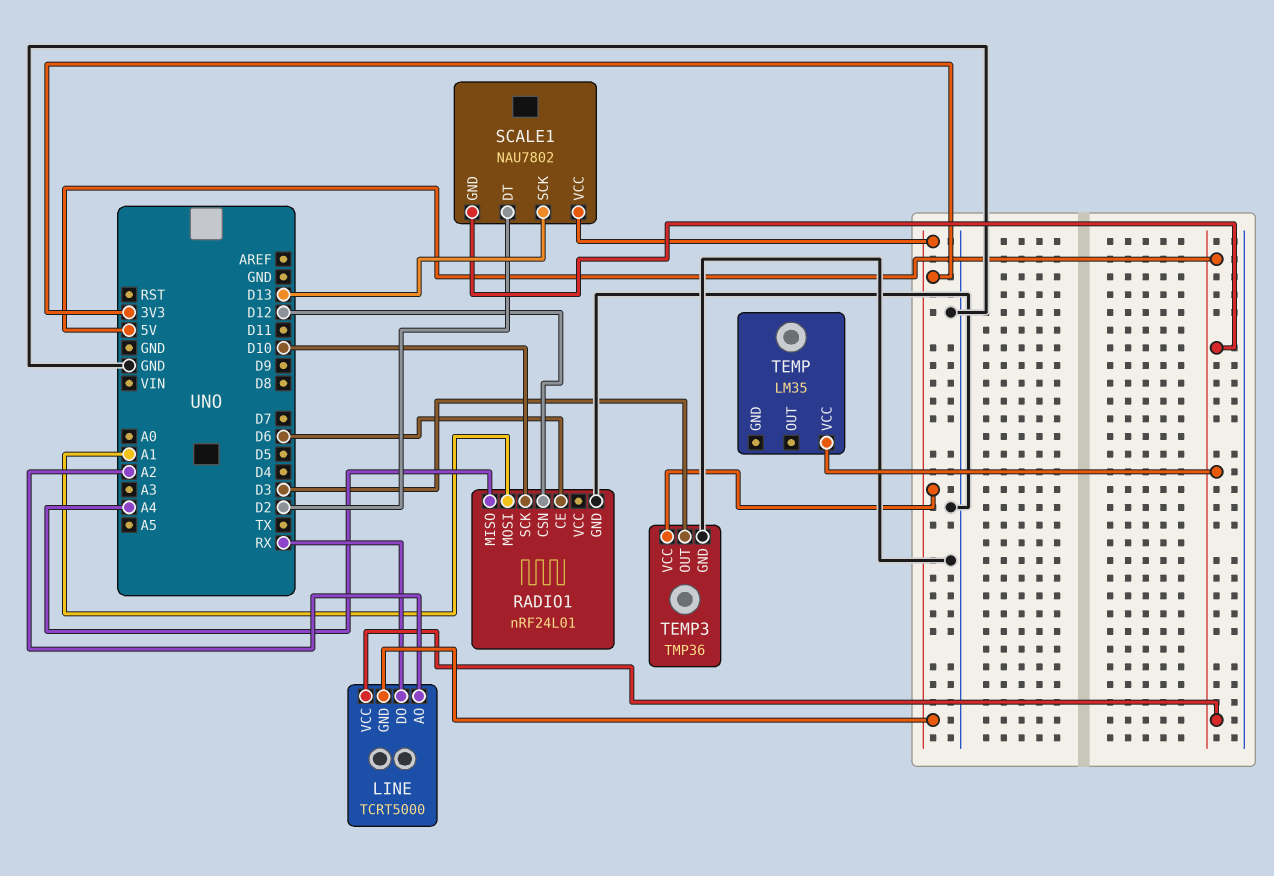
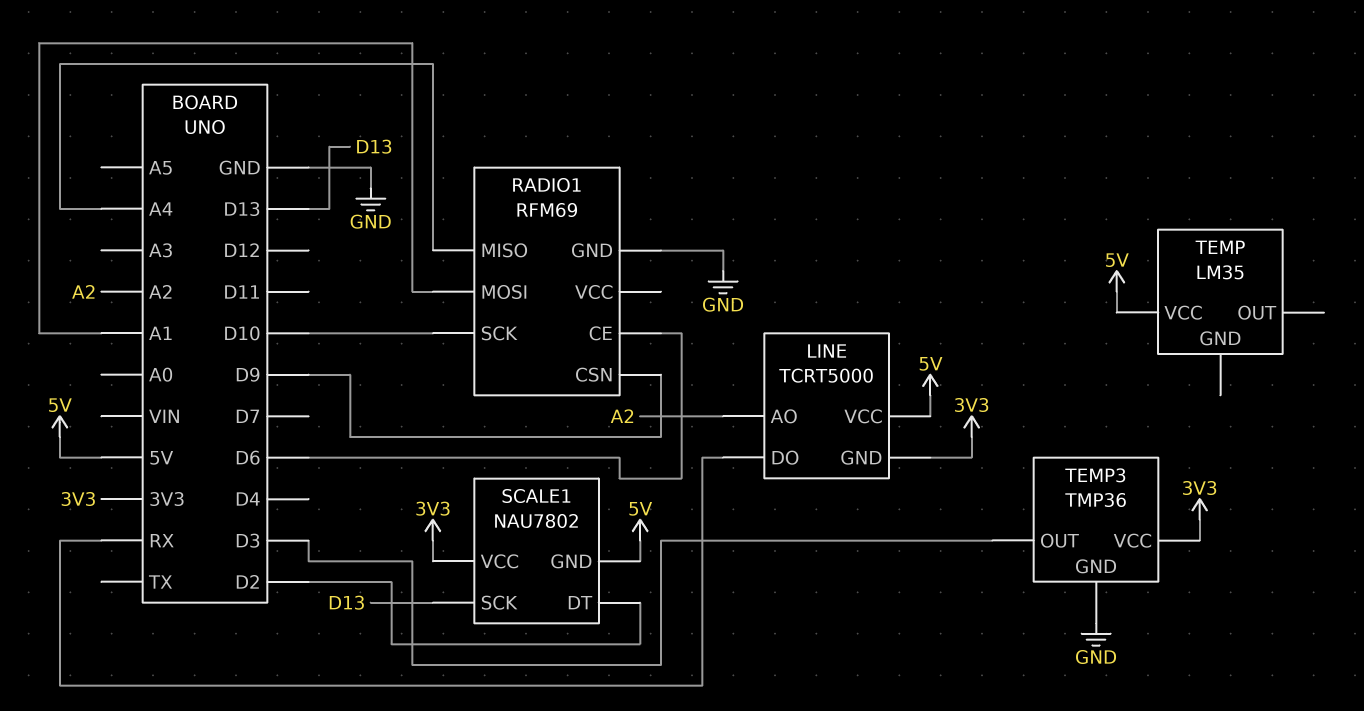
RADIO1: nRF24L01 -> RFM69
RADIO1 pin CSN: D12 -> D9

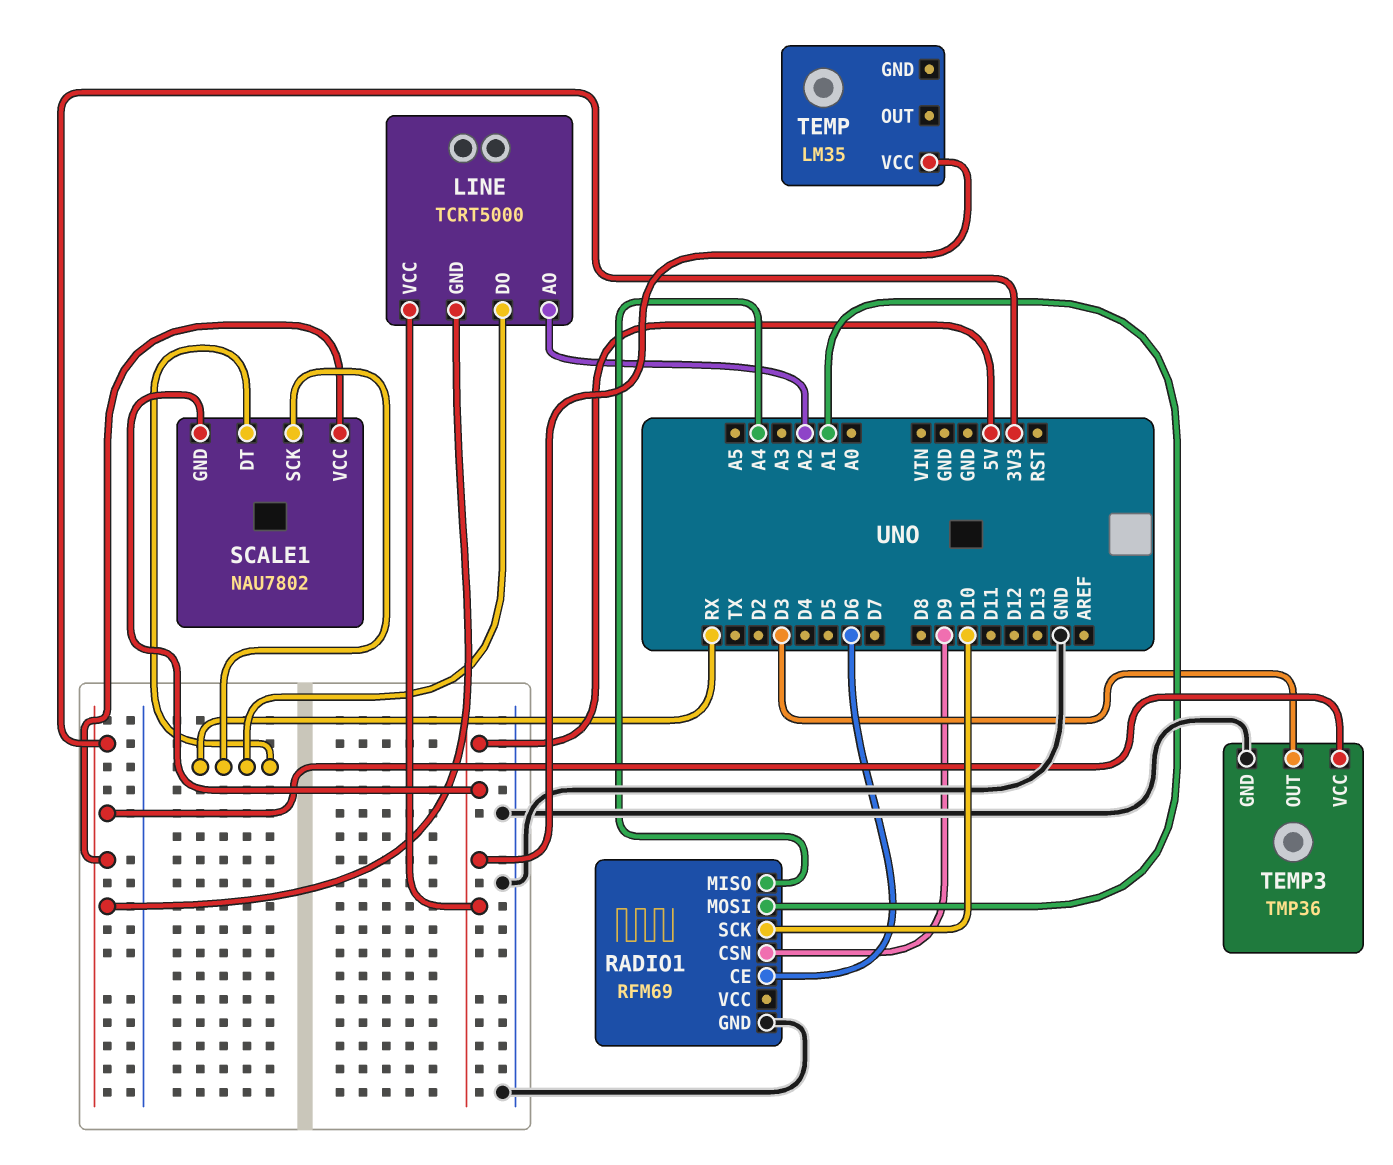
SCALE1 pin DT: D2 -> RX
SCALE1 pin SCK: D13 -> RX

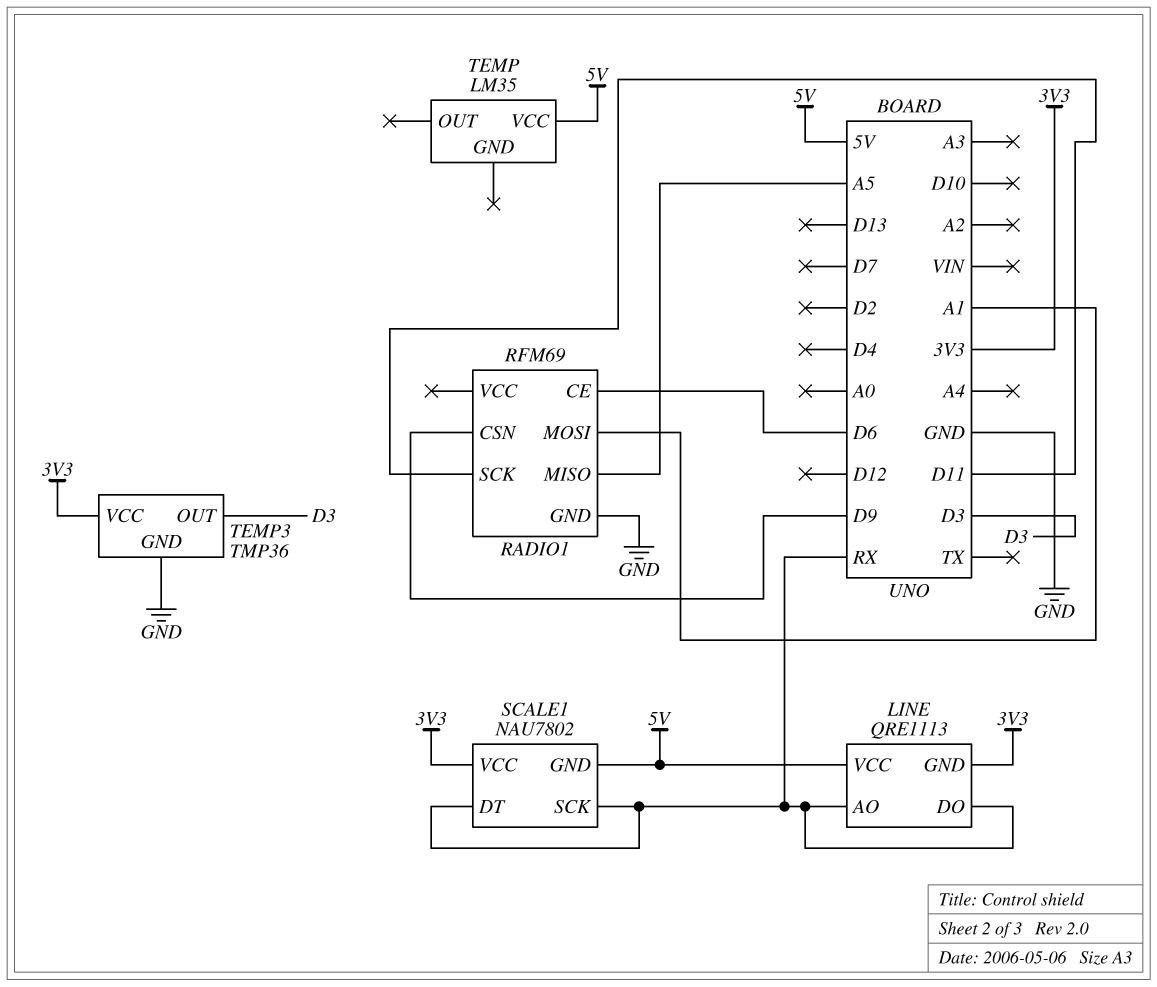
LINE: TCRT5000 -> QRE1113
LINE pin AO: A2 -> RX
RADIO1 pin MISO: A4 -> A5
RADIO1 pin SCK: D10 -> D11

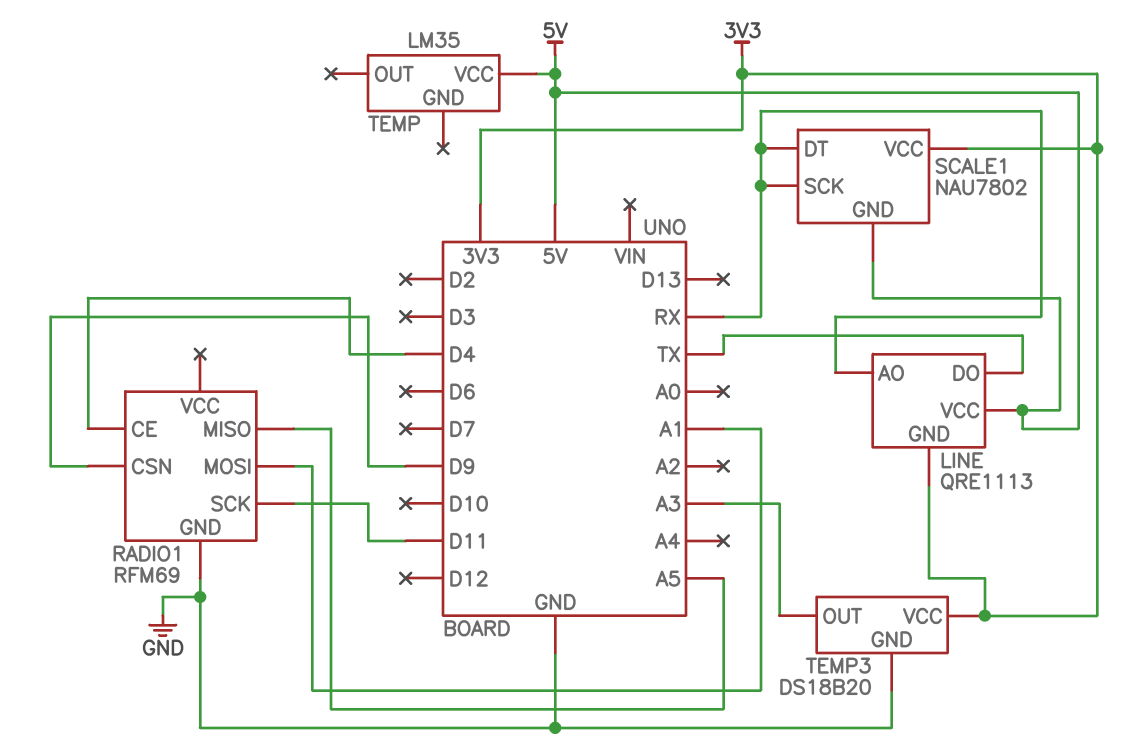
LINE pin DO: RX -> TX
RADIO1 pin CE: D6 -> D4
TEMP3: TMP36 -> DS18B20
TEMP3 pin OUT: D3 -> A3

